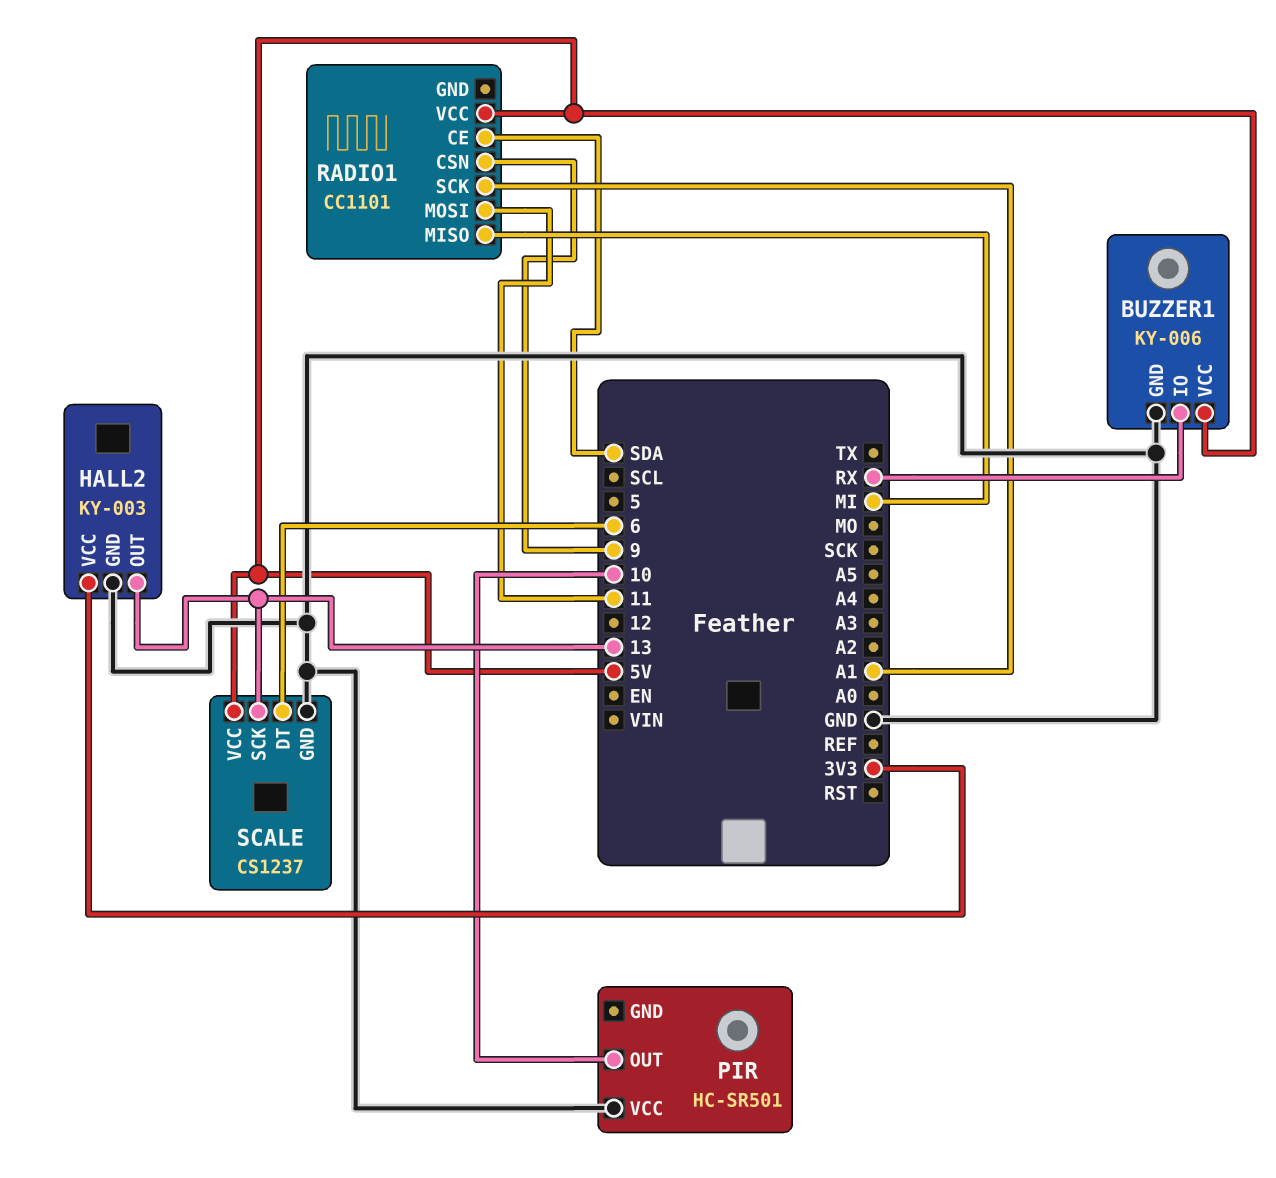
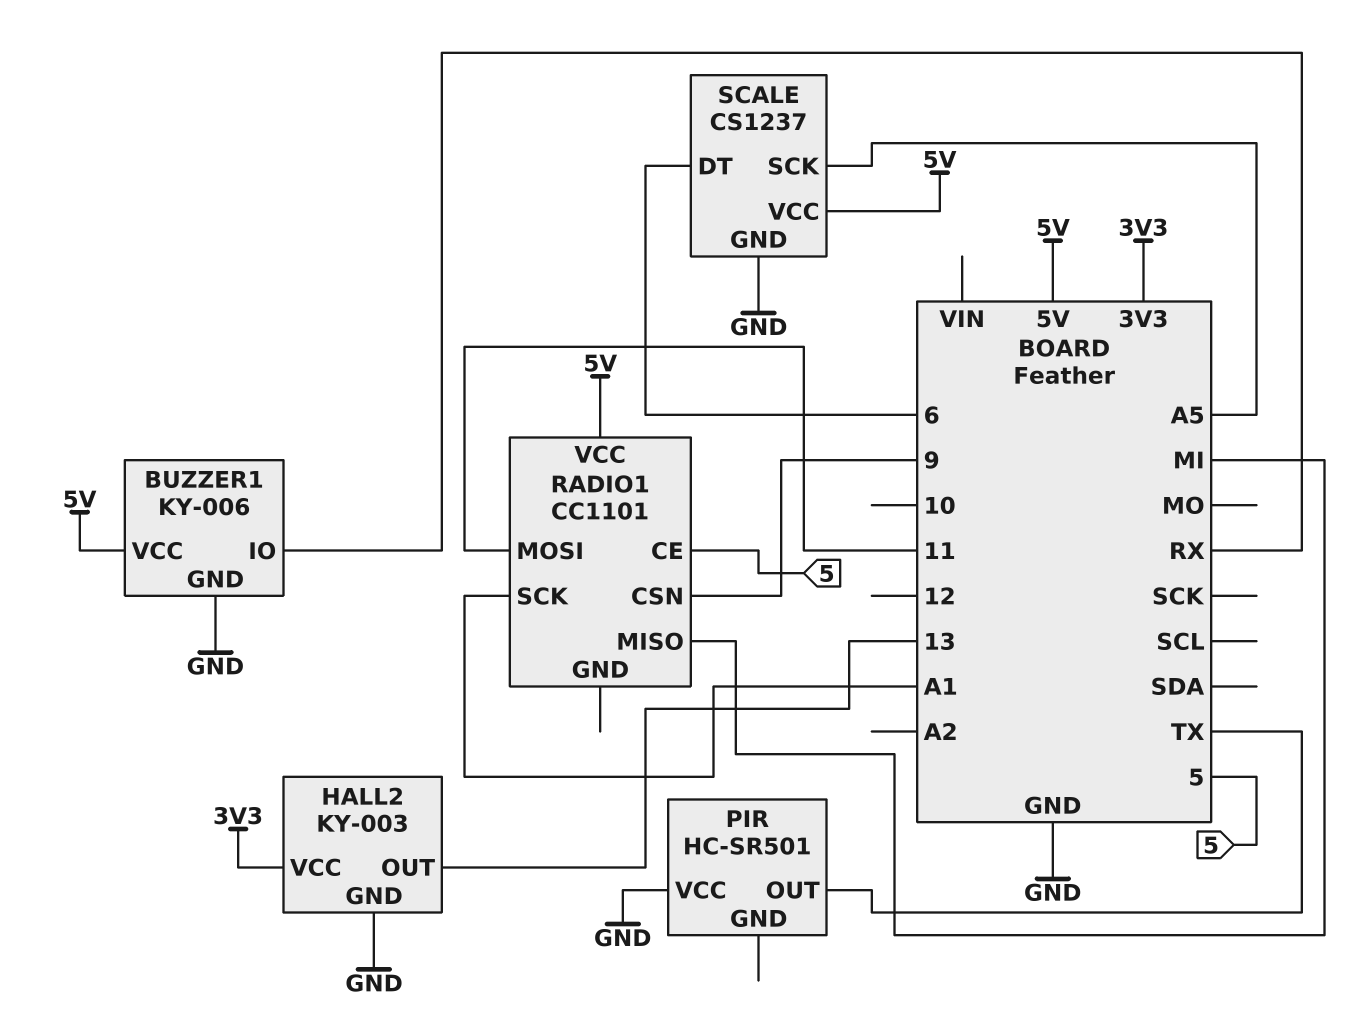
PIR pin OUT: 10 -> TX
RADIO1 pin CE: SDA -> 5
SCALE pin SCK: 13 -> A5

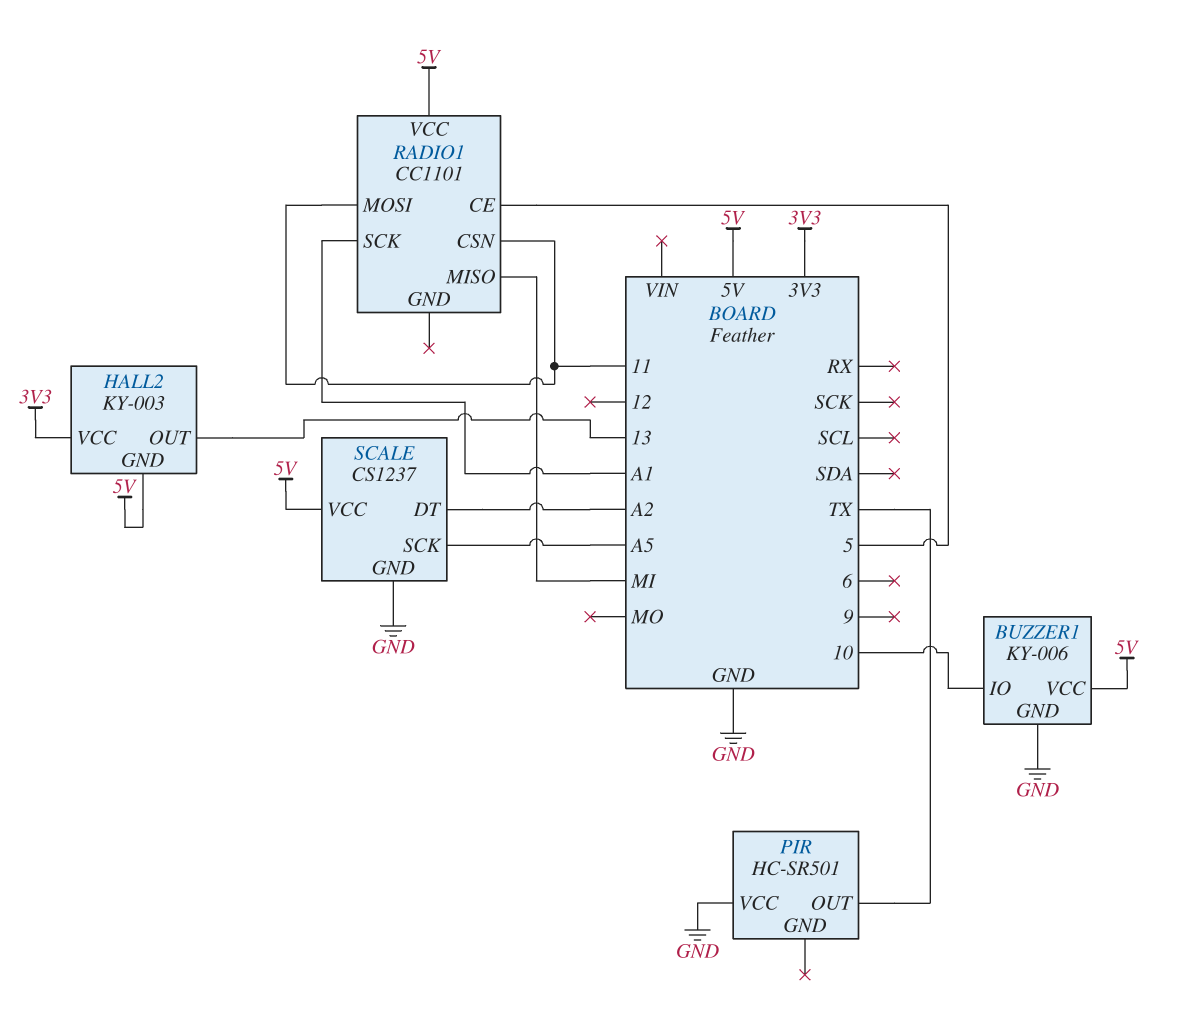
BUZZER1 pin IO: RX -> 10
HALL2 pin GND: GND -> 5V
RADIO1 pin CSN: 9 -> 11
SCALE pin DT: 6 -> A2

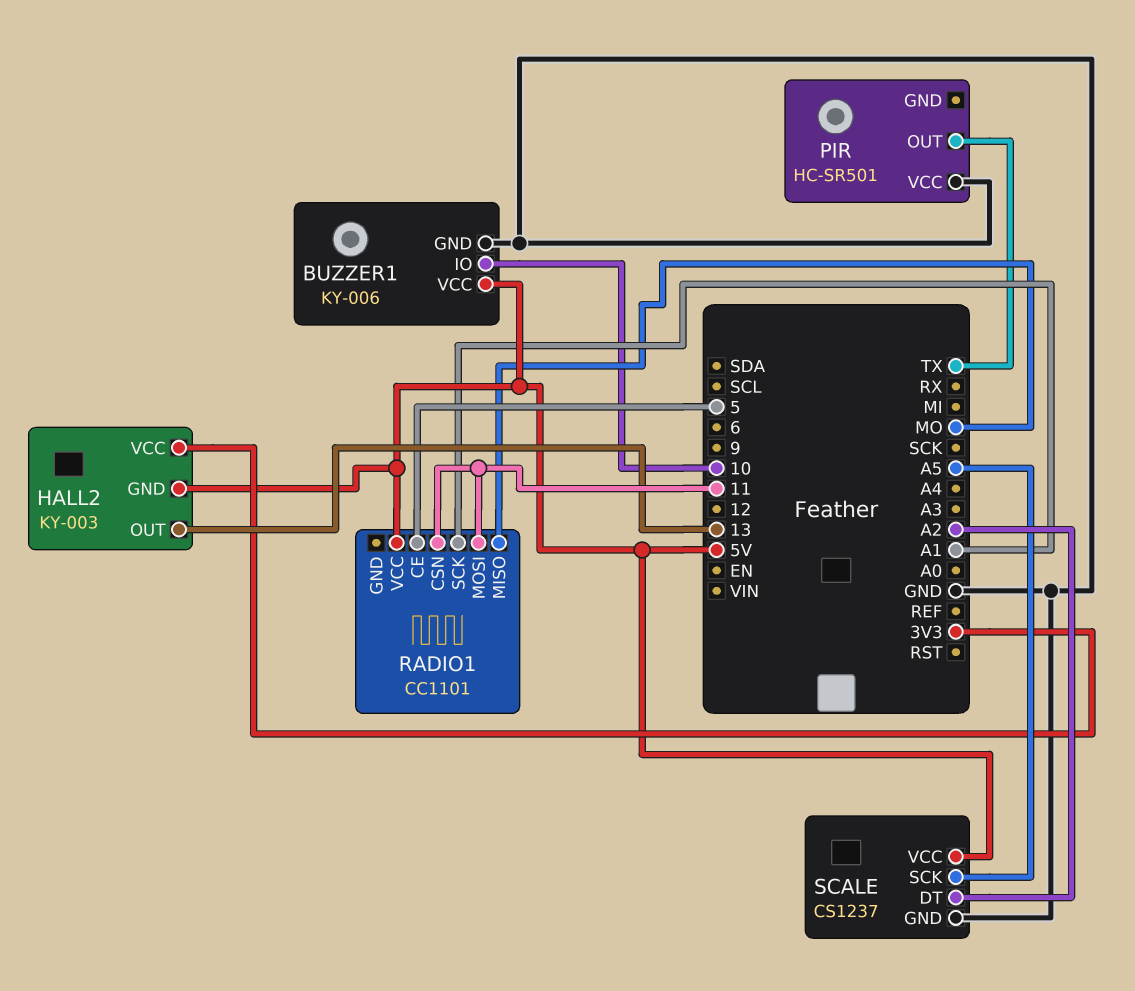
RADIO1 pin MISO: MI -> MO

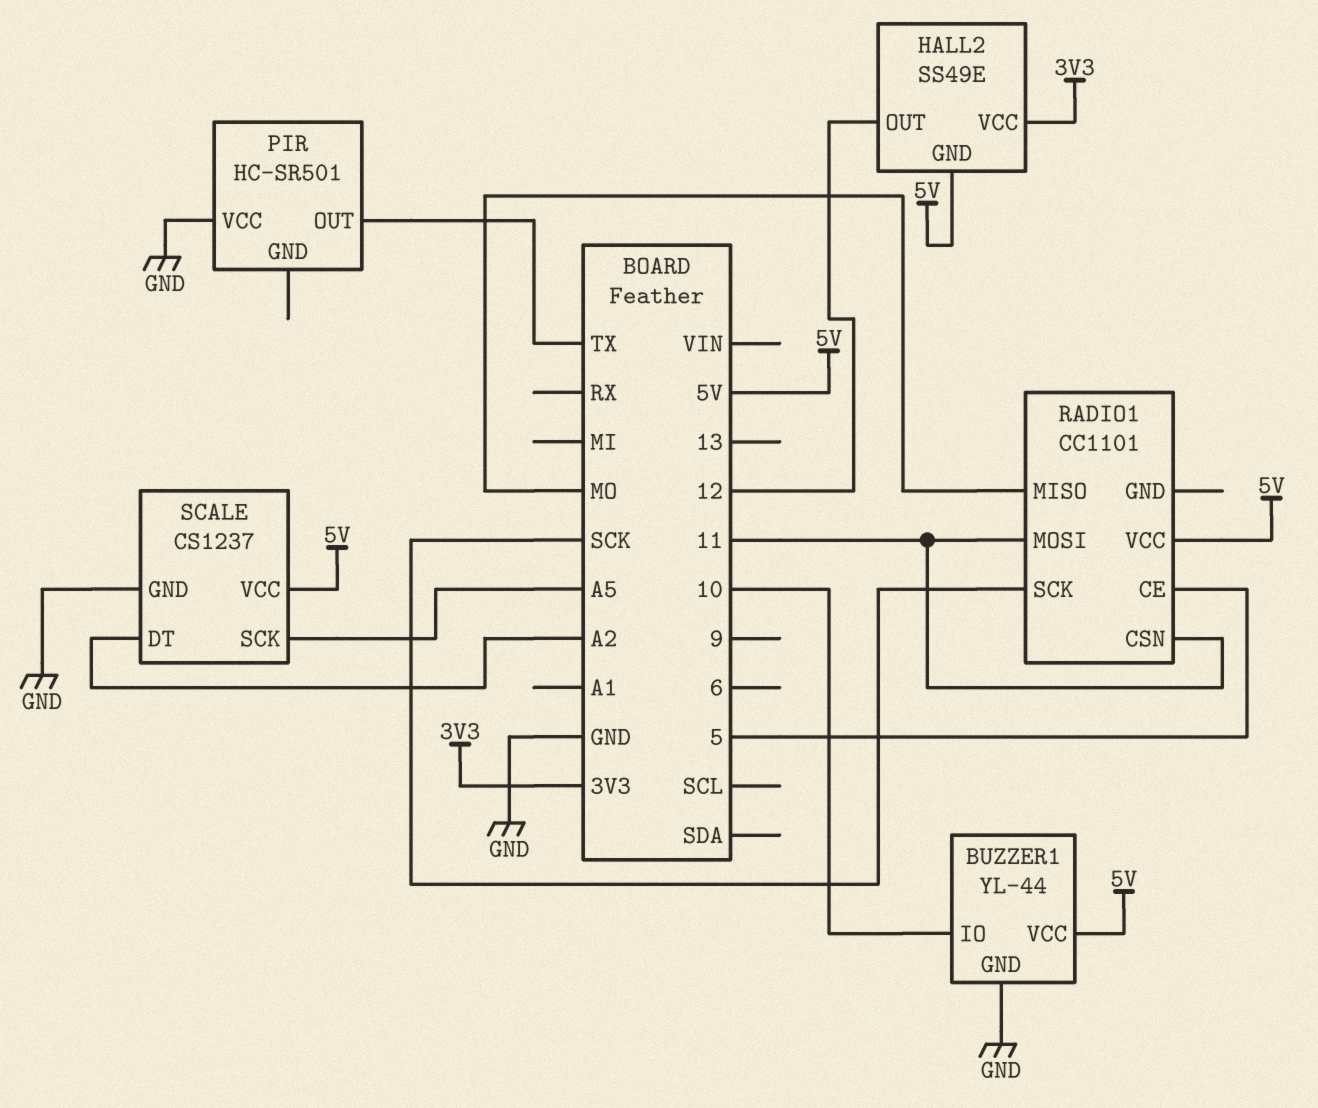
BUZZER1: KY-006 -> YL-44
HALL2: KY-003 -> SS49E
HALL2 pin OUT: 13 -> 12
RADIO1 pin SCK: A1 -> SCK

